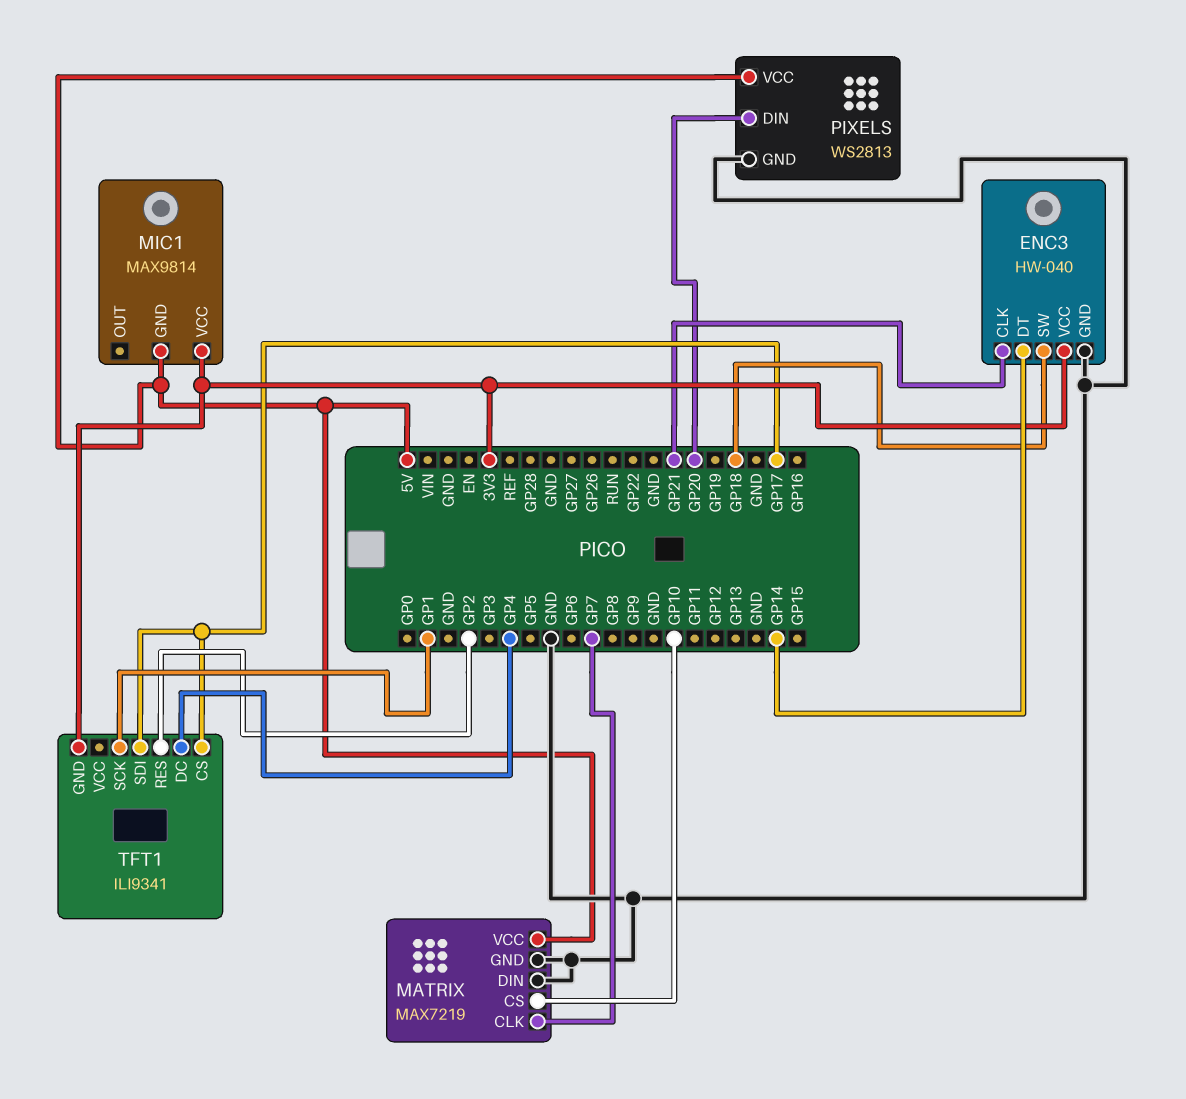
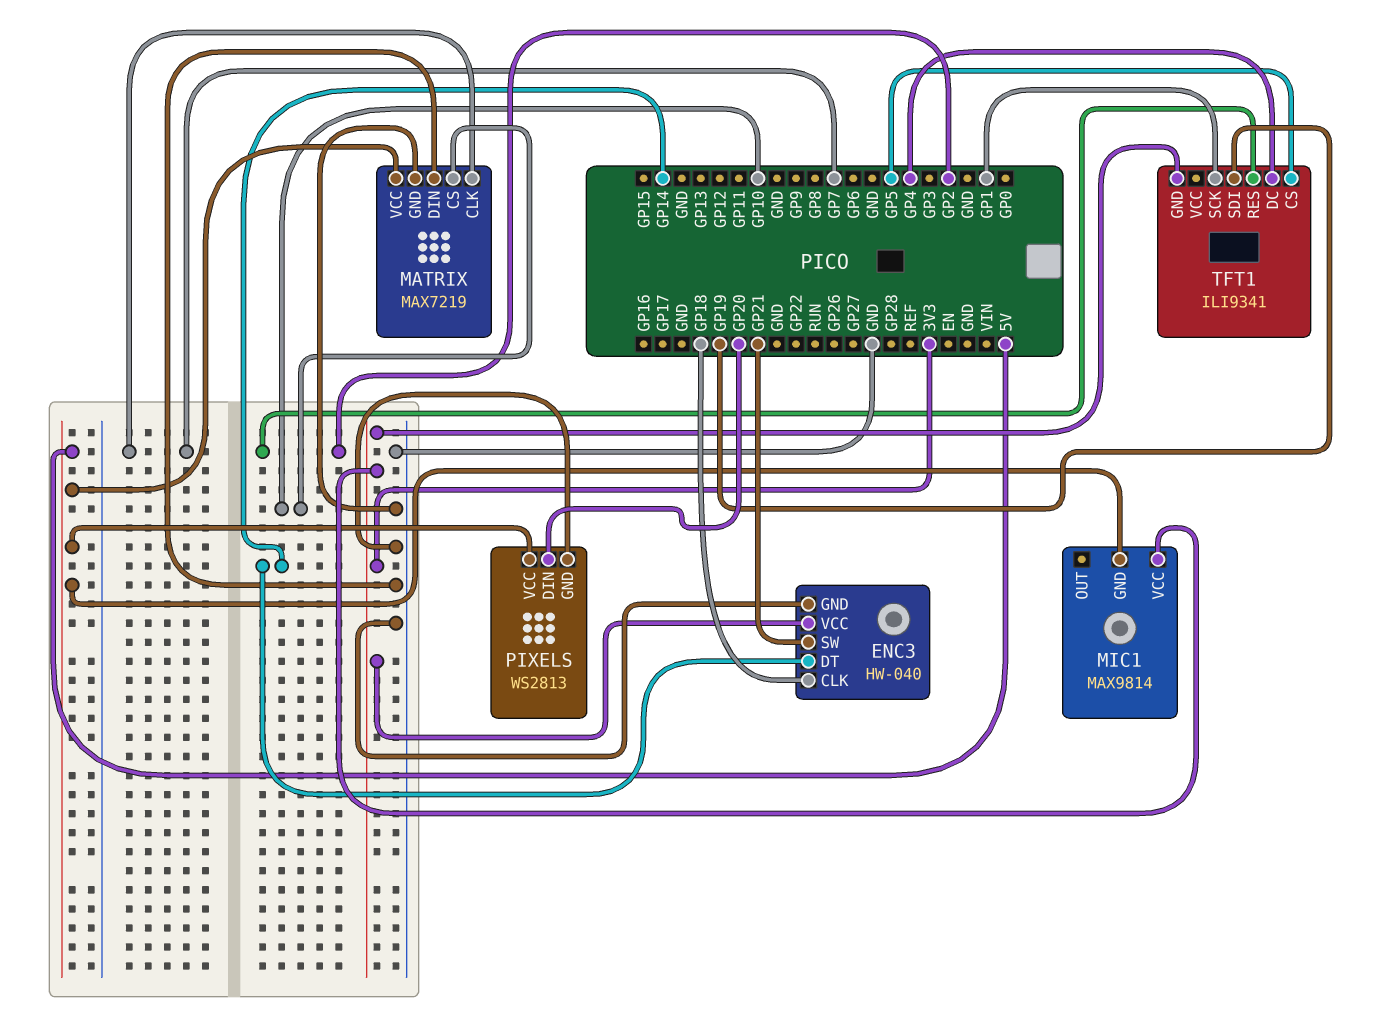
ENC3 pin CLK: GP21 -> GP18
ENC3 pin SW: GP18 -> GP21
TFT1 pin CS: GP17 -> GP5
TFT1 pin SDI: GP17 -> GP19

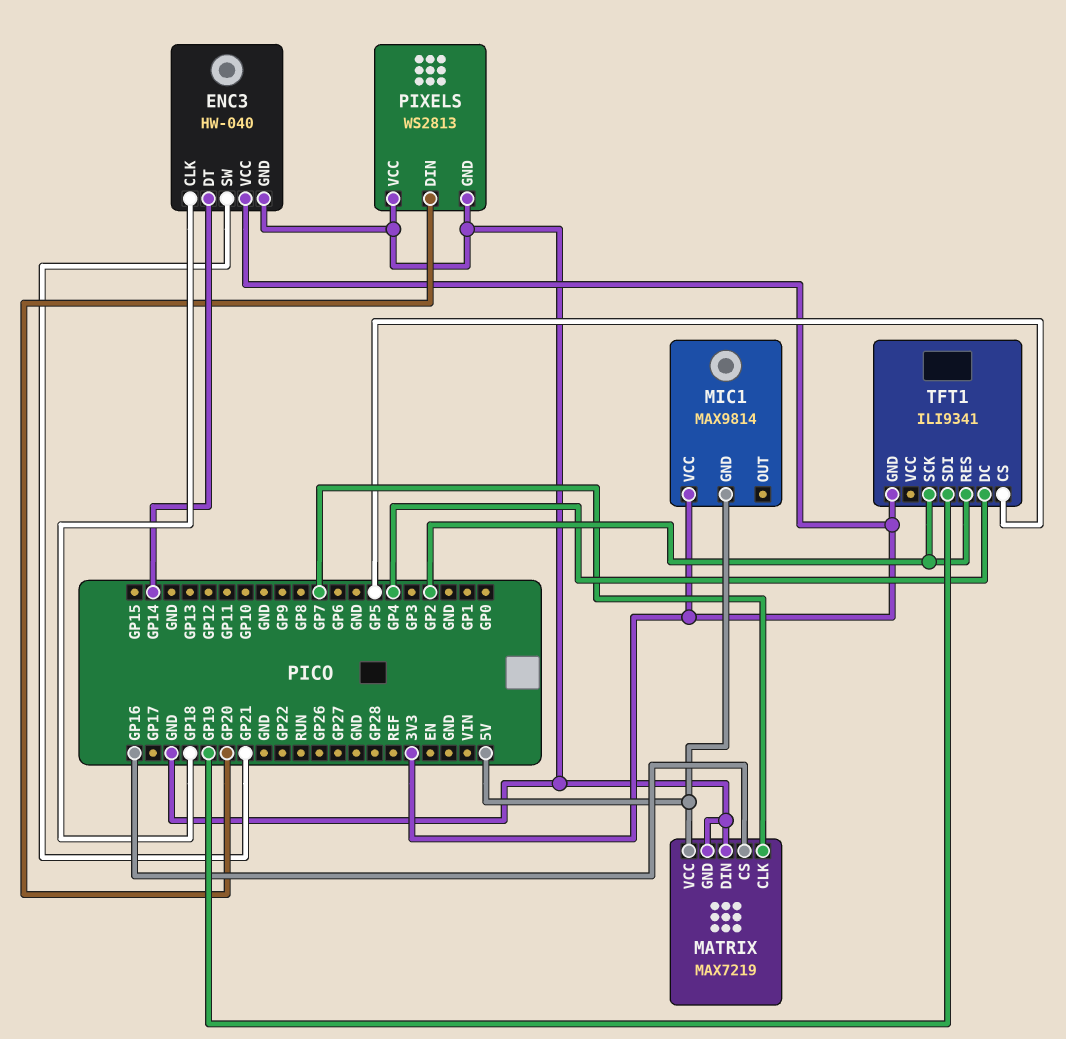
MATRIX pin CS: GP10 -> GP16
PIXELS pin VCC: 5V -> GND
TFT1 pin SCK: GP1 -> GP2

